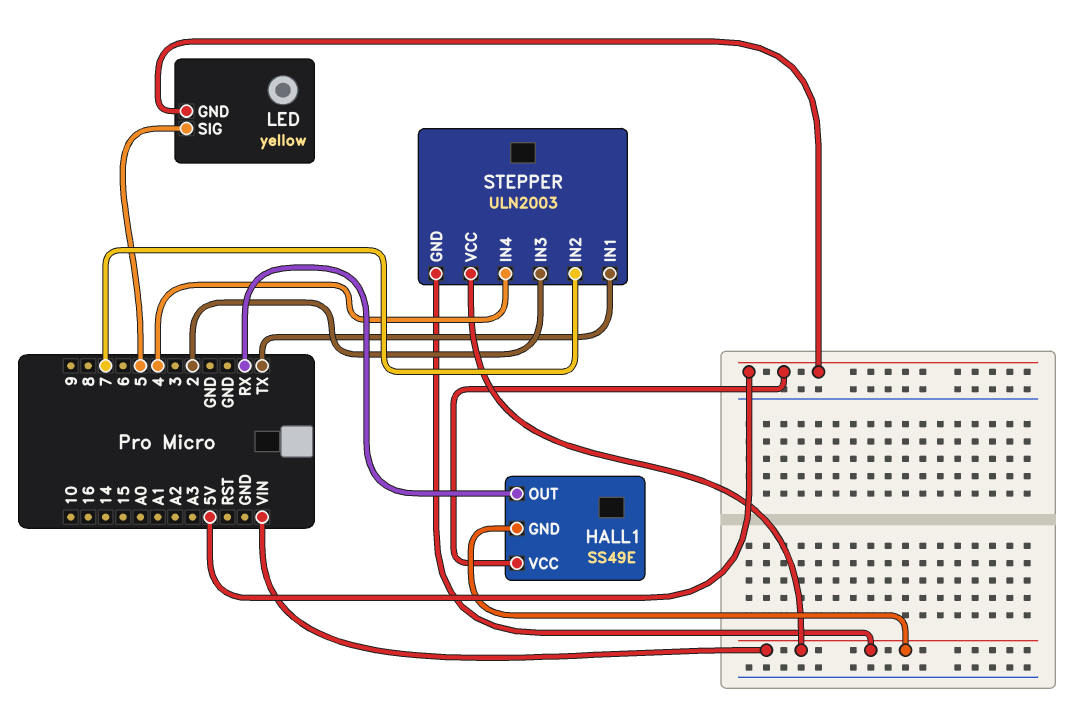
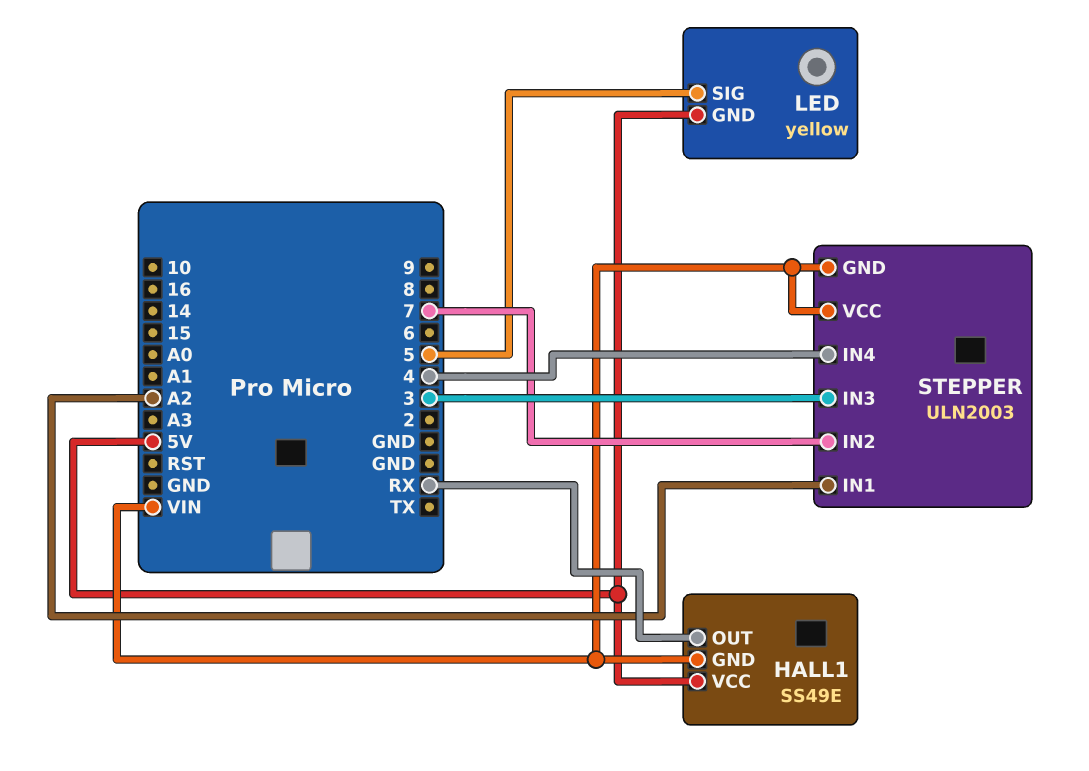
STEPPER pin IN1: TX -> A2
STEPPER pin IN3: 2 -> 3

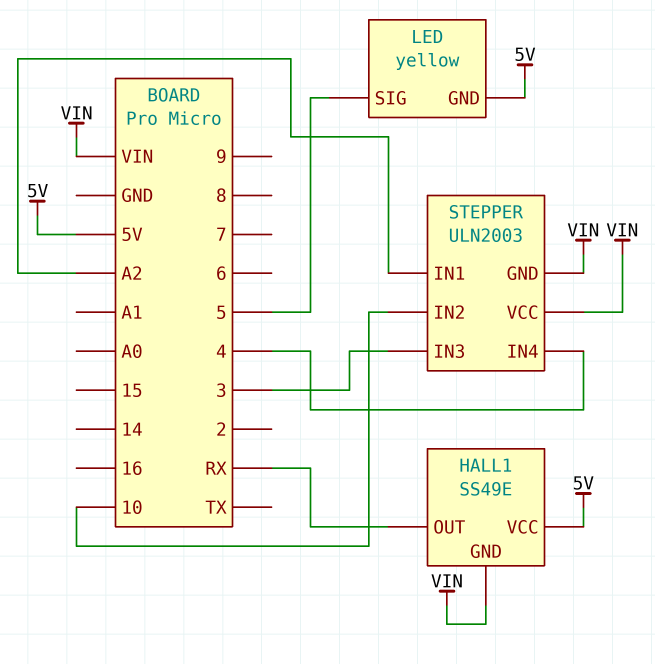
STEPPER pin IN2: 7 -> 10

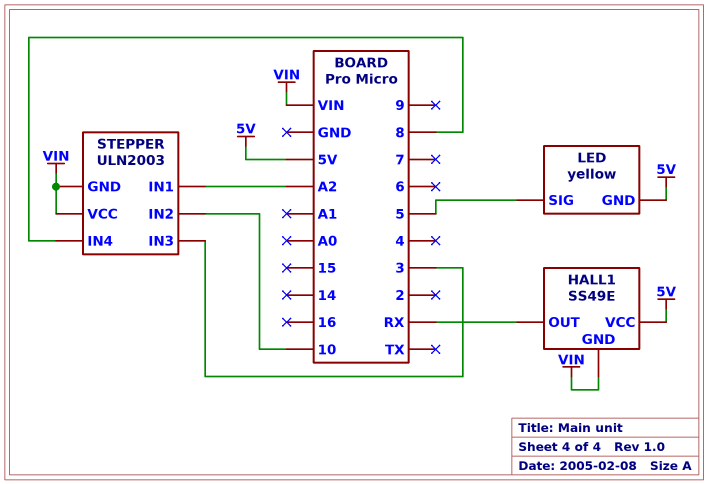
STEPPER pin IN4: 4 -> 8

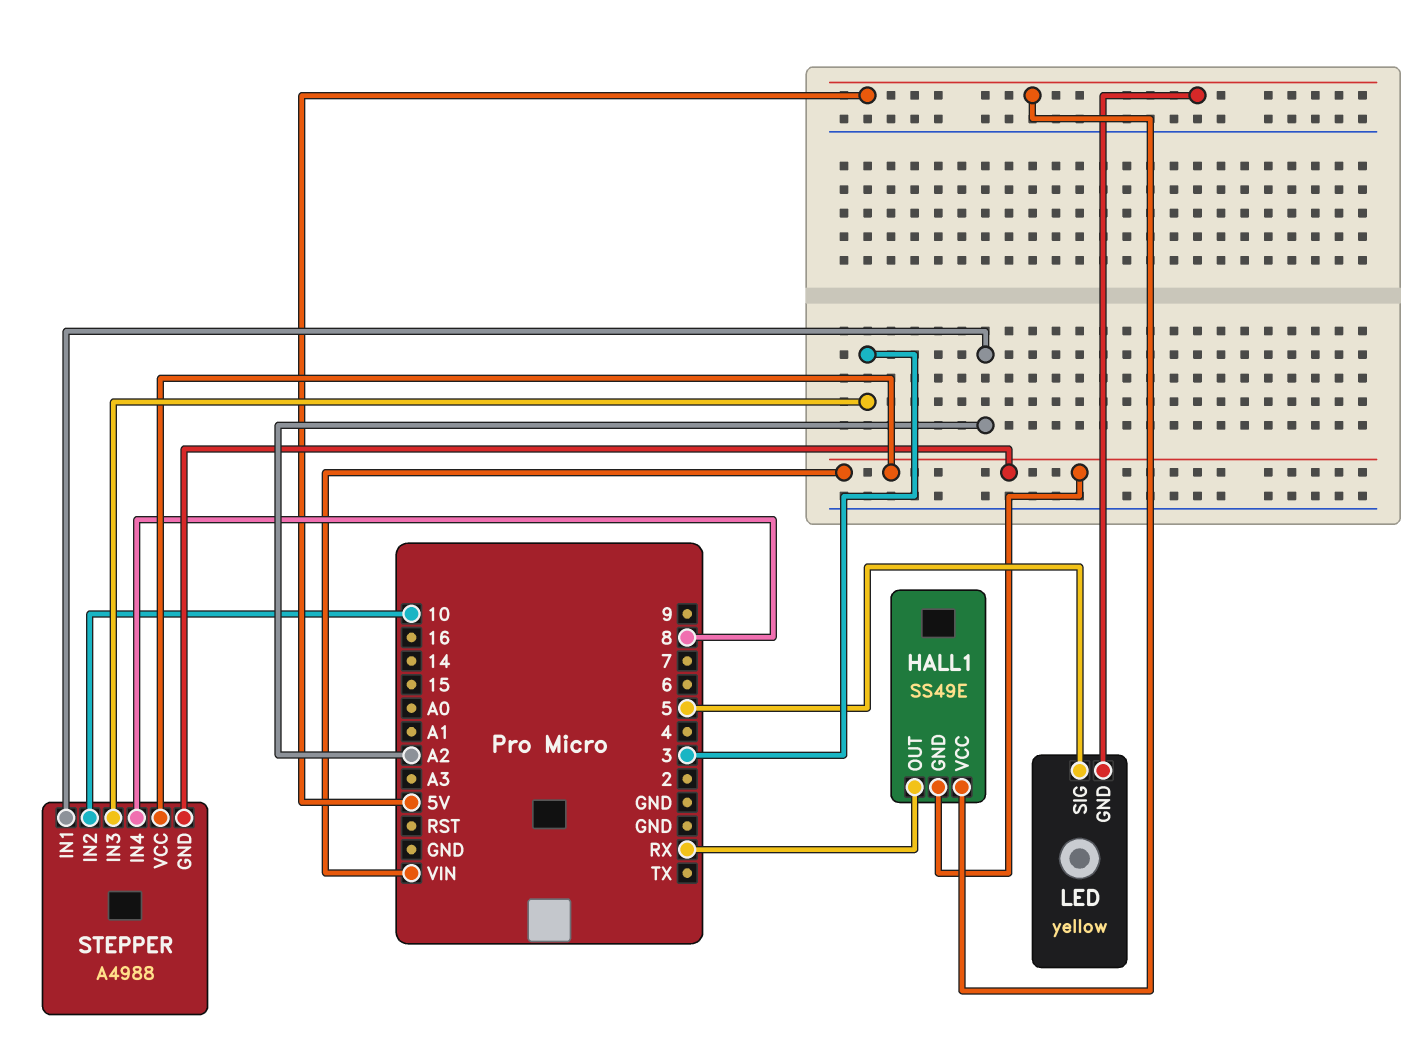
STEPPER: ULN2003 -> A4988

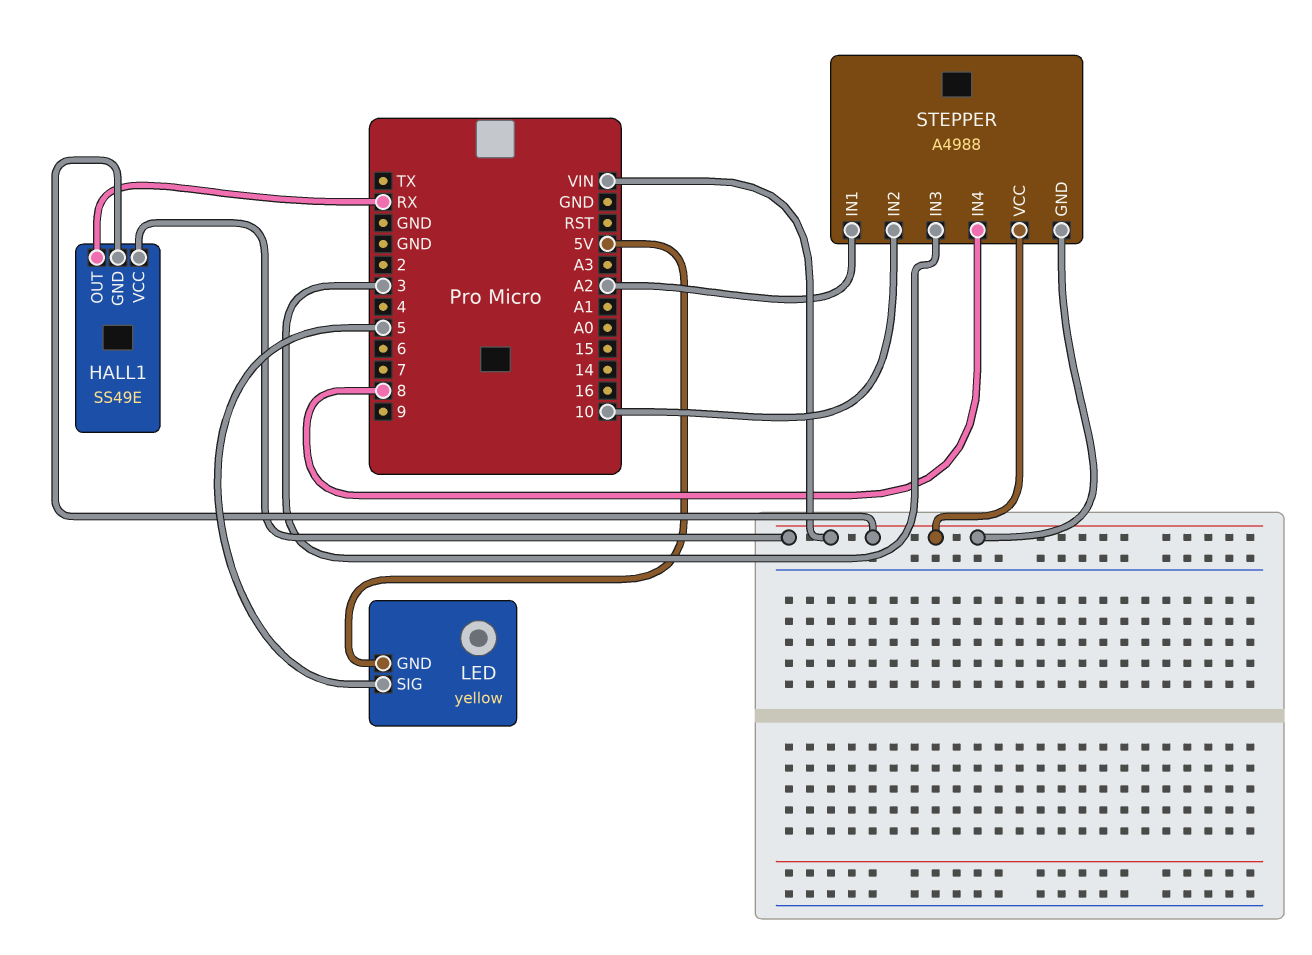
HALL1 pin VCC: 5V -> VIN

